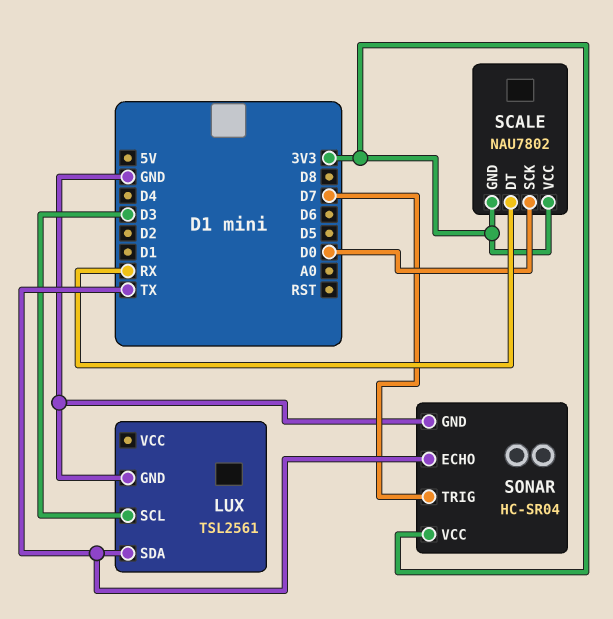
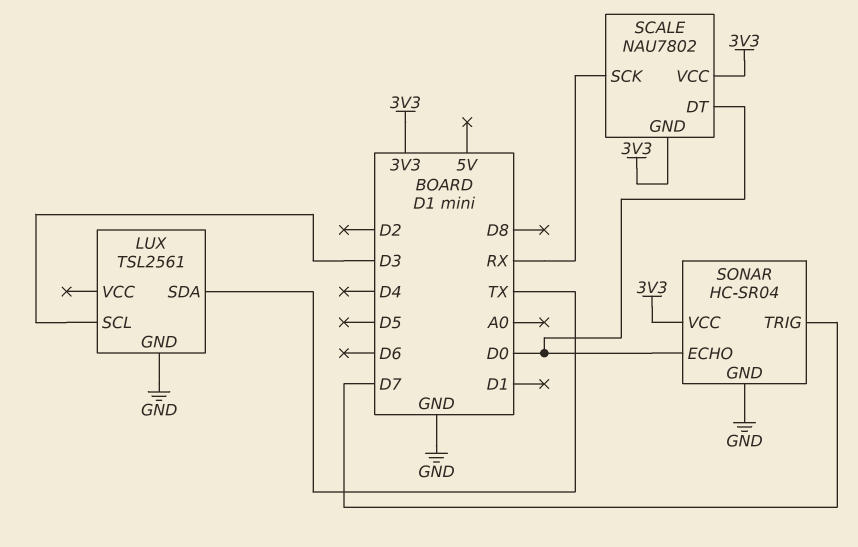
SCALE pin DT: RX -> D0
SCALE pin SCK: D0 -> RX
SONAR pin ECHO: TX -> D0

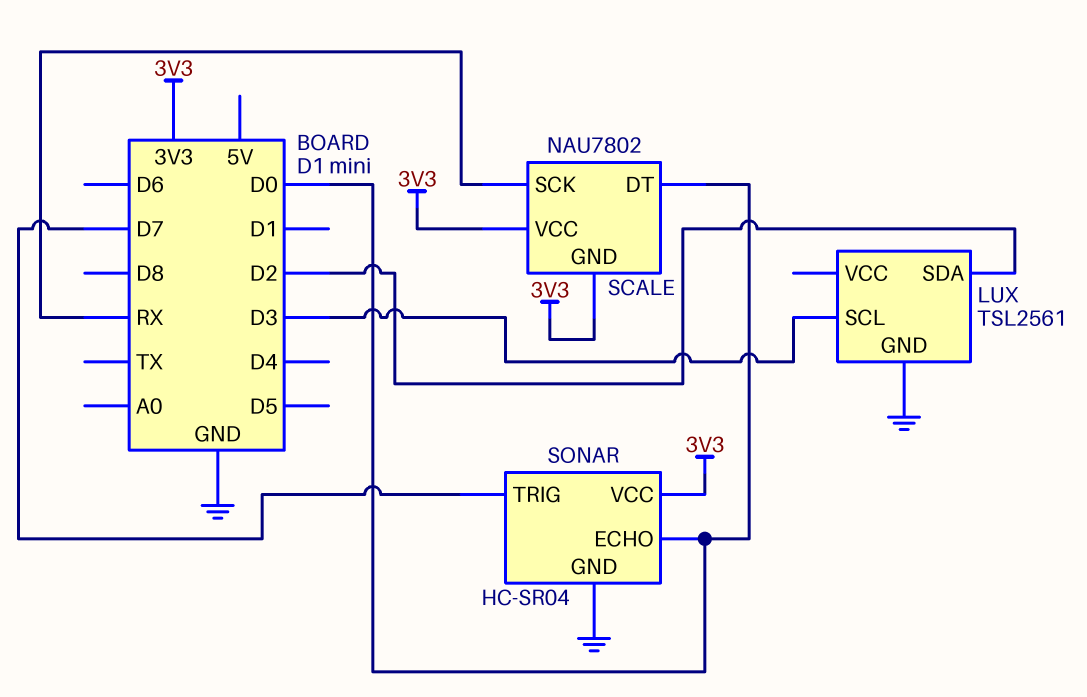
LUX pin SDA: TX -> D2

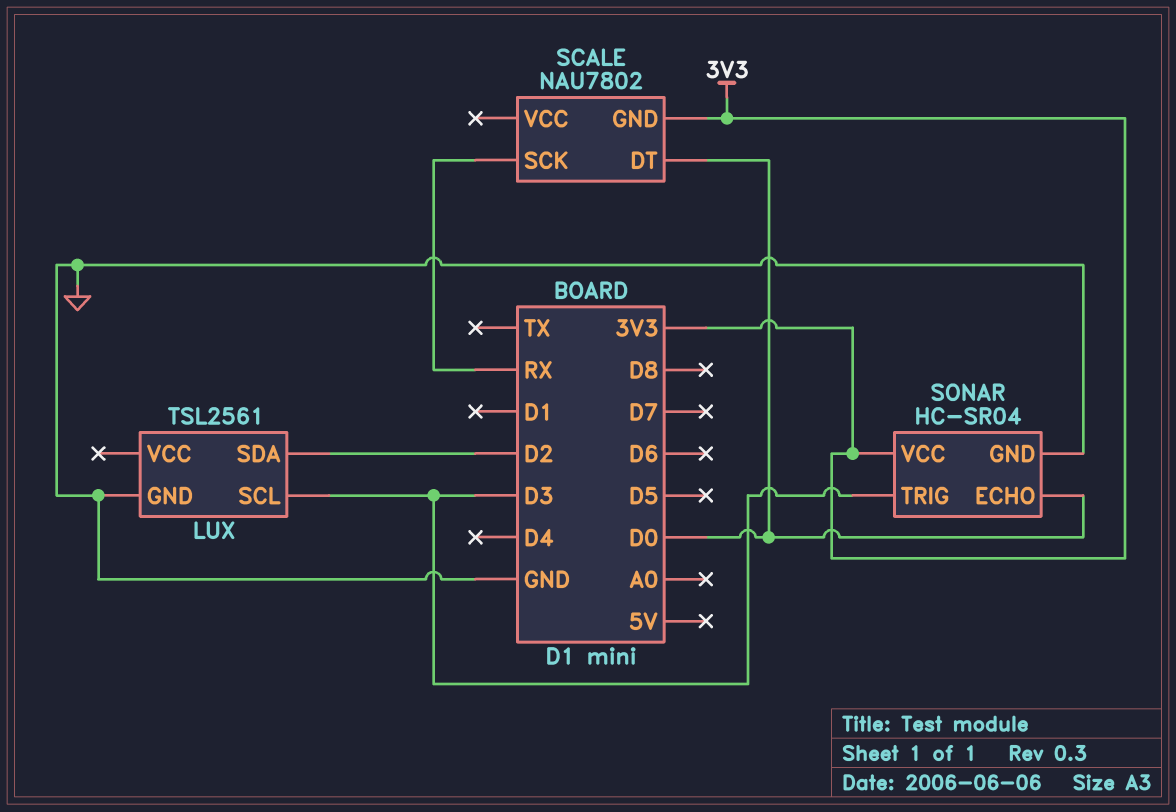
SCALE pin VCC: 3V3 -> none
SONAR pin TRIG: D7 -> D3

